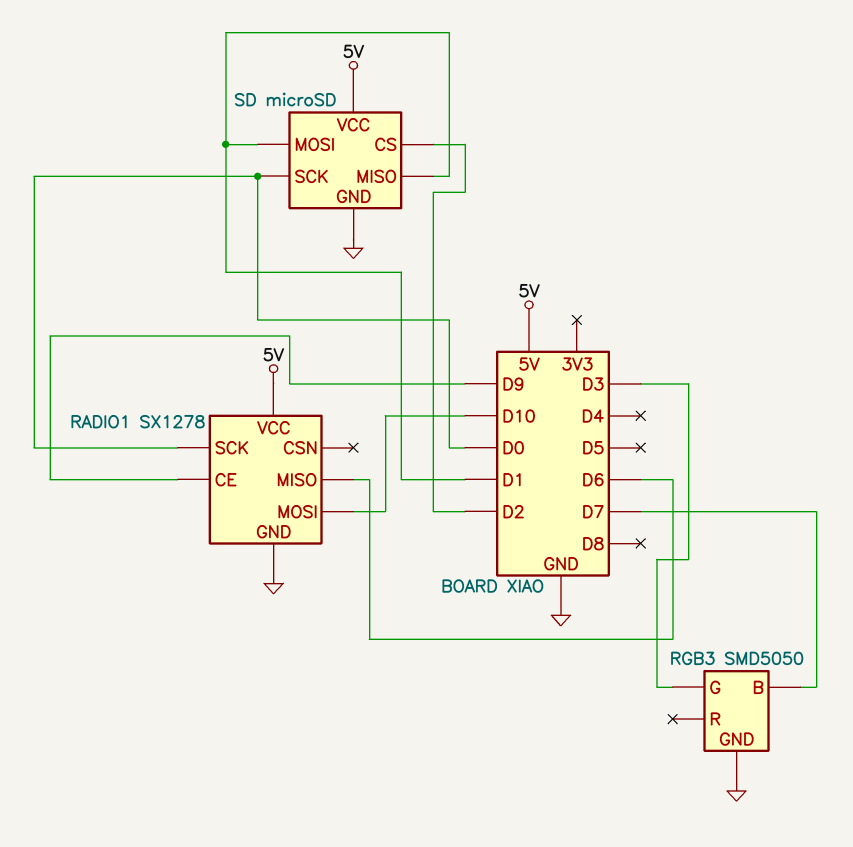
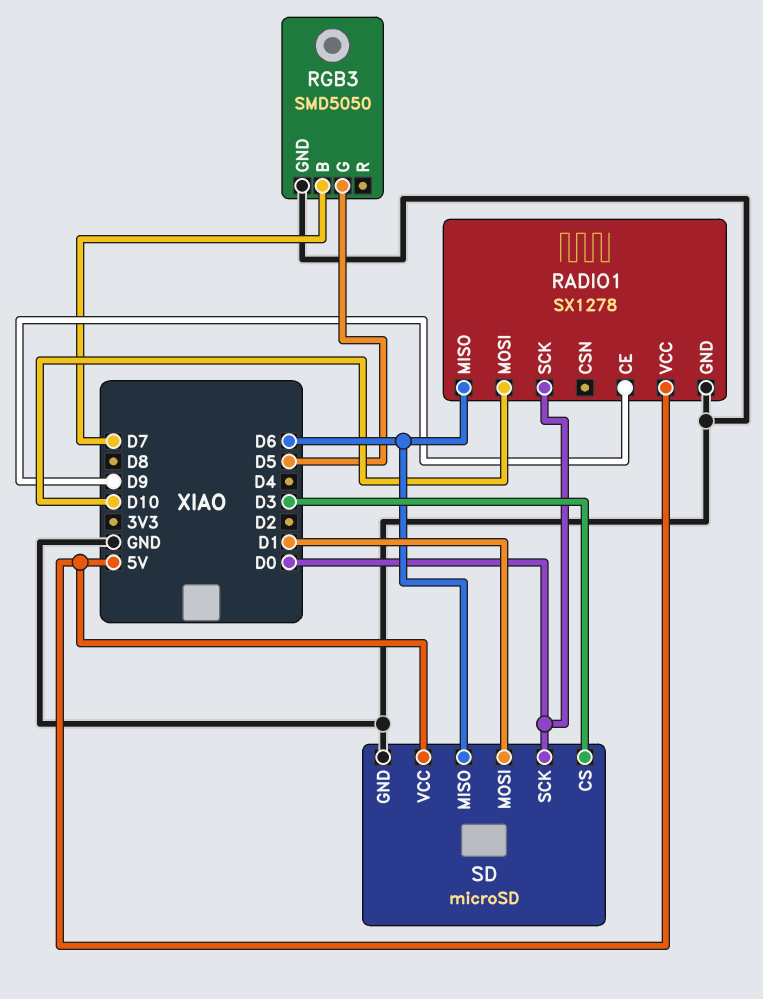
RGB3 pin G: D3 -> D5
SD pin CS: D2 -> D3
SD pin MISO: D1 -> D6

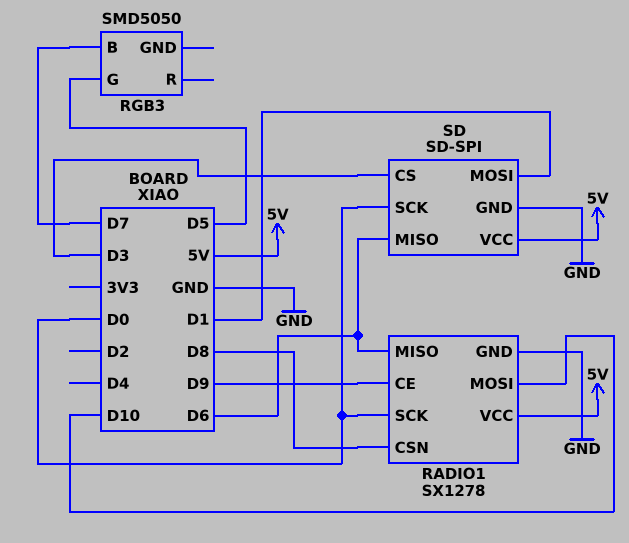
RADIO1 pin CSN: none -> D8
RGB3 pin GND: GND -> none
SD: microSD -> SD-SPI

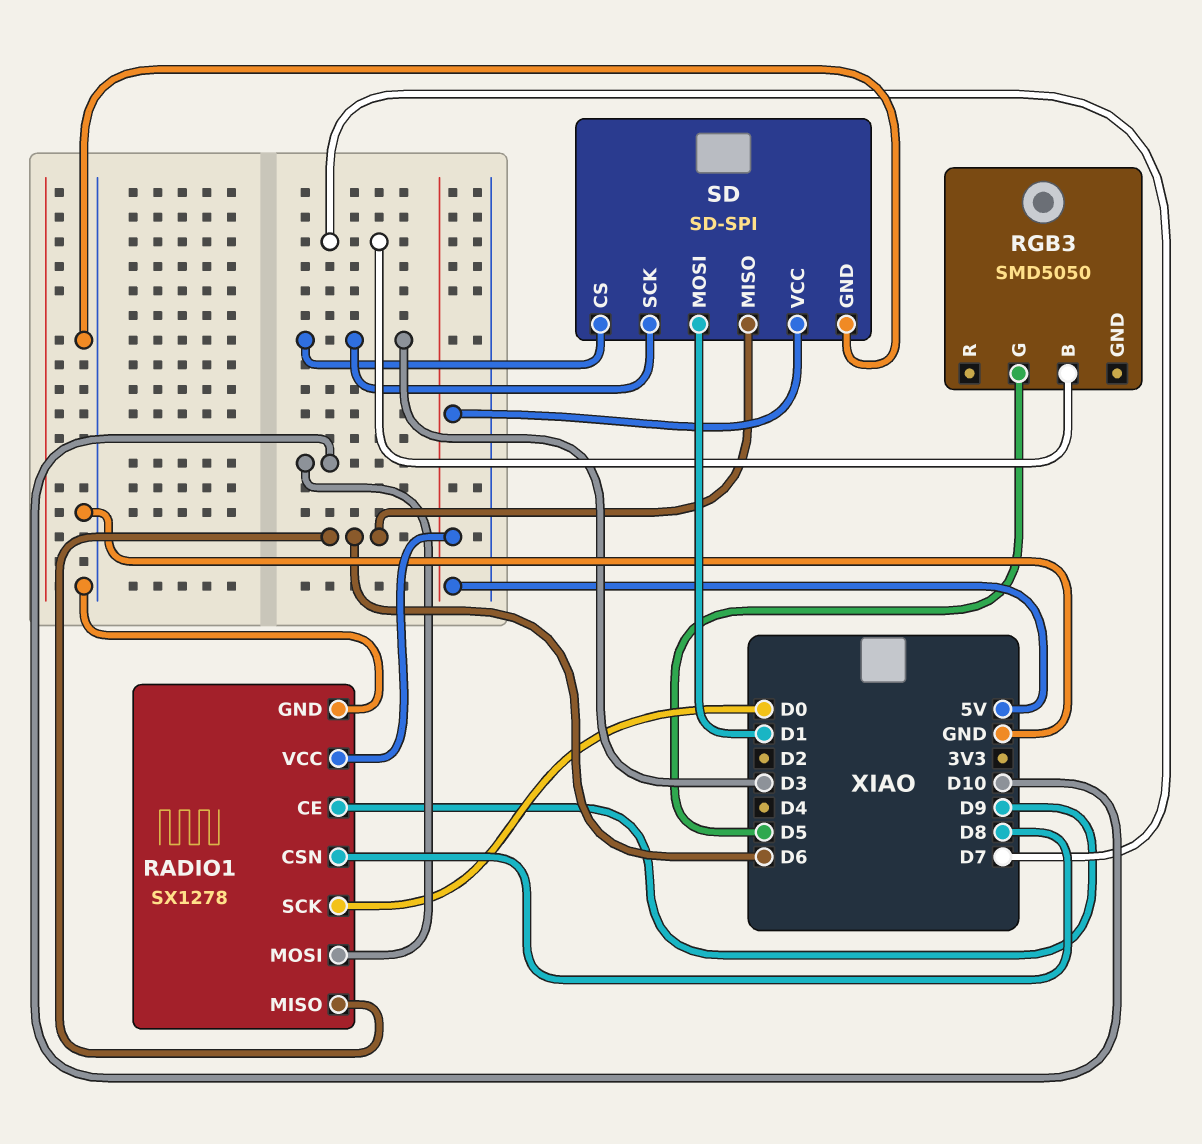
SD pin SCK: D0 -> D3

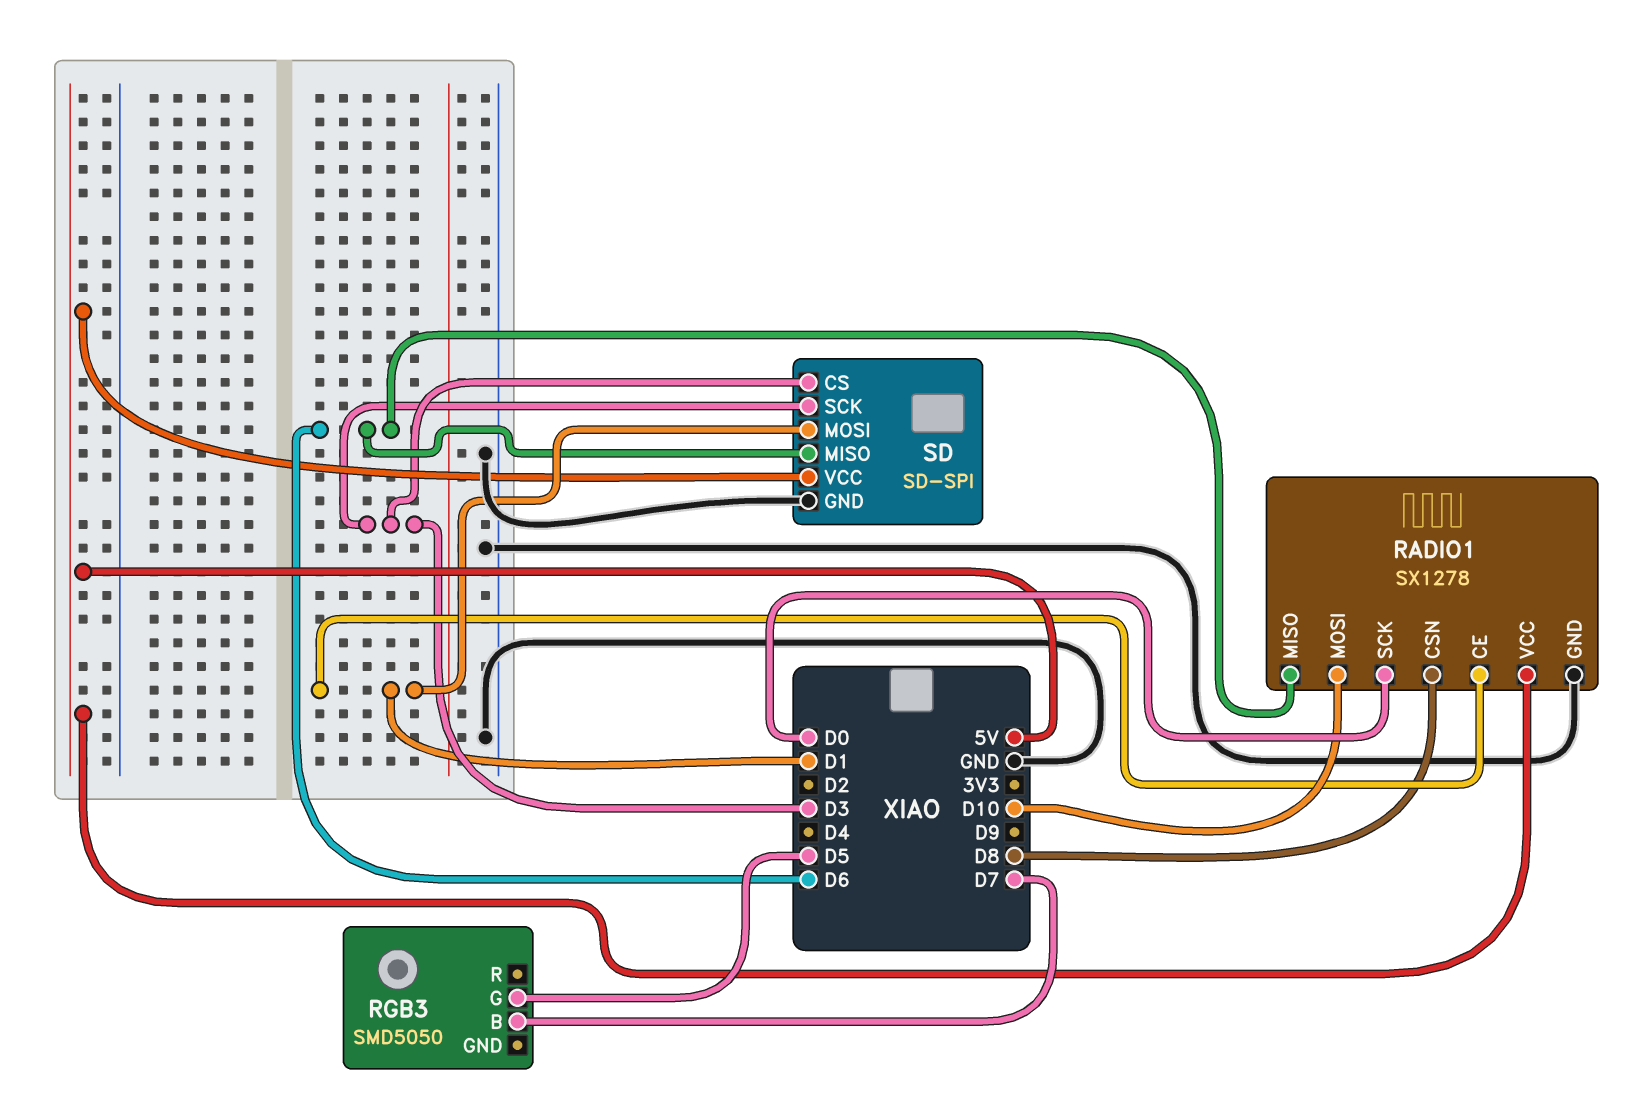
RADIO1 pin CE: D9 -> D1

